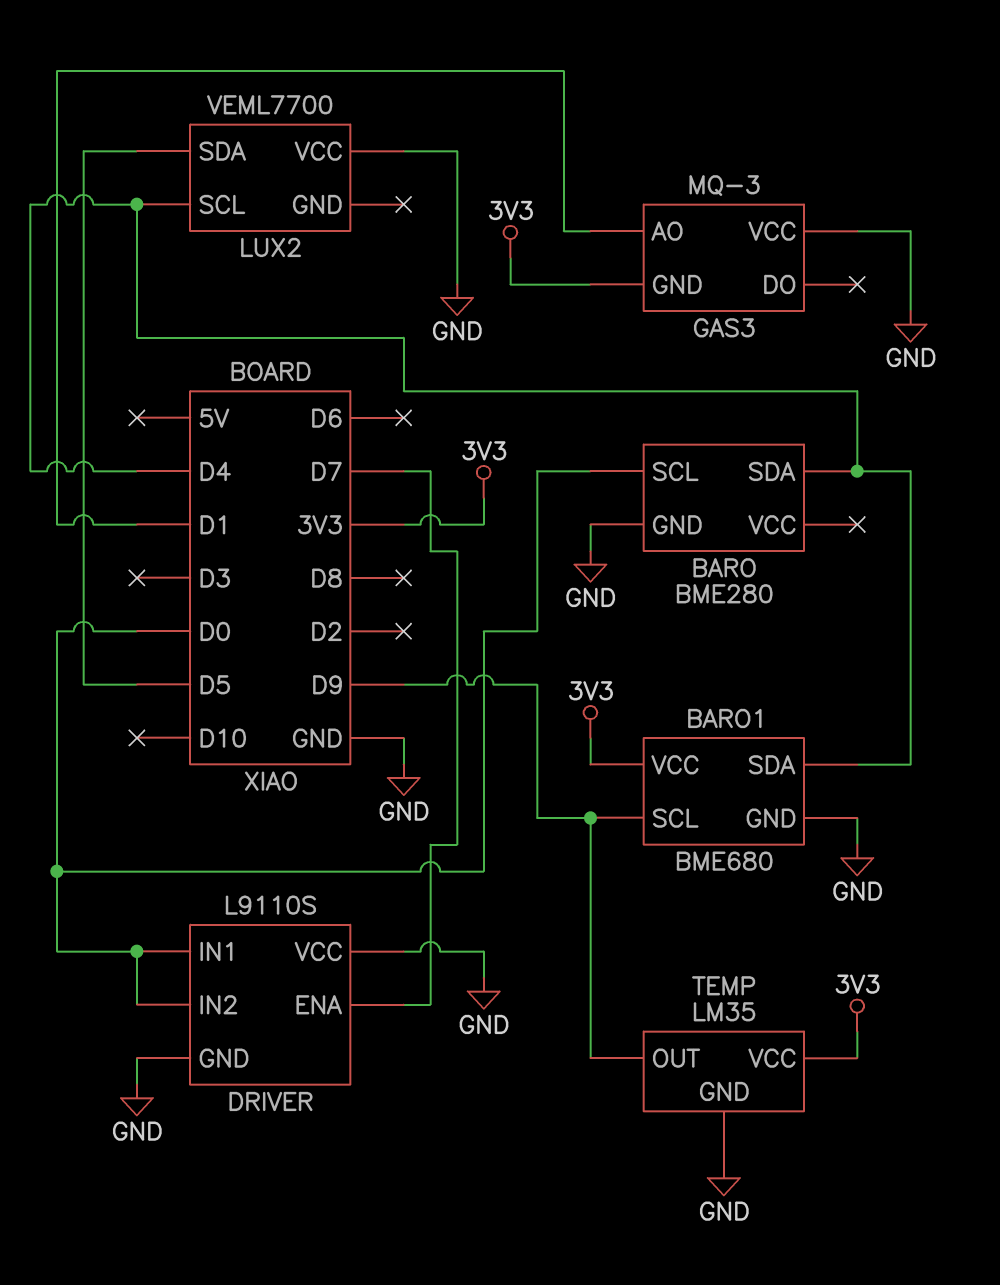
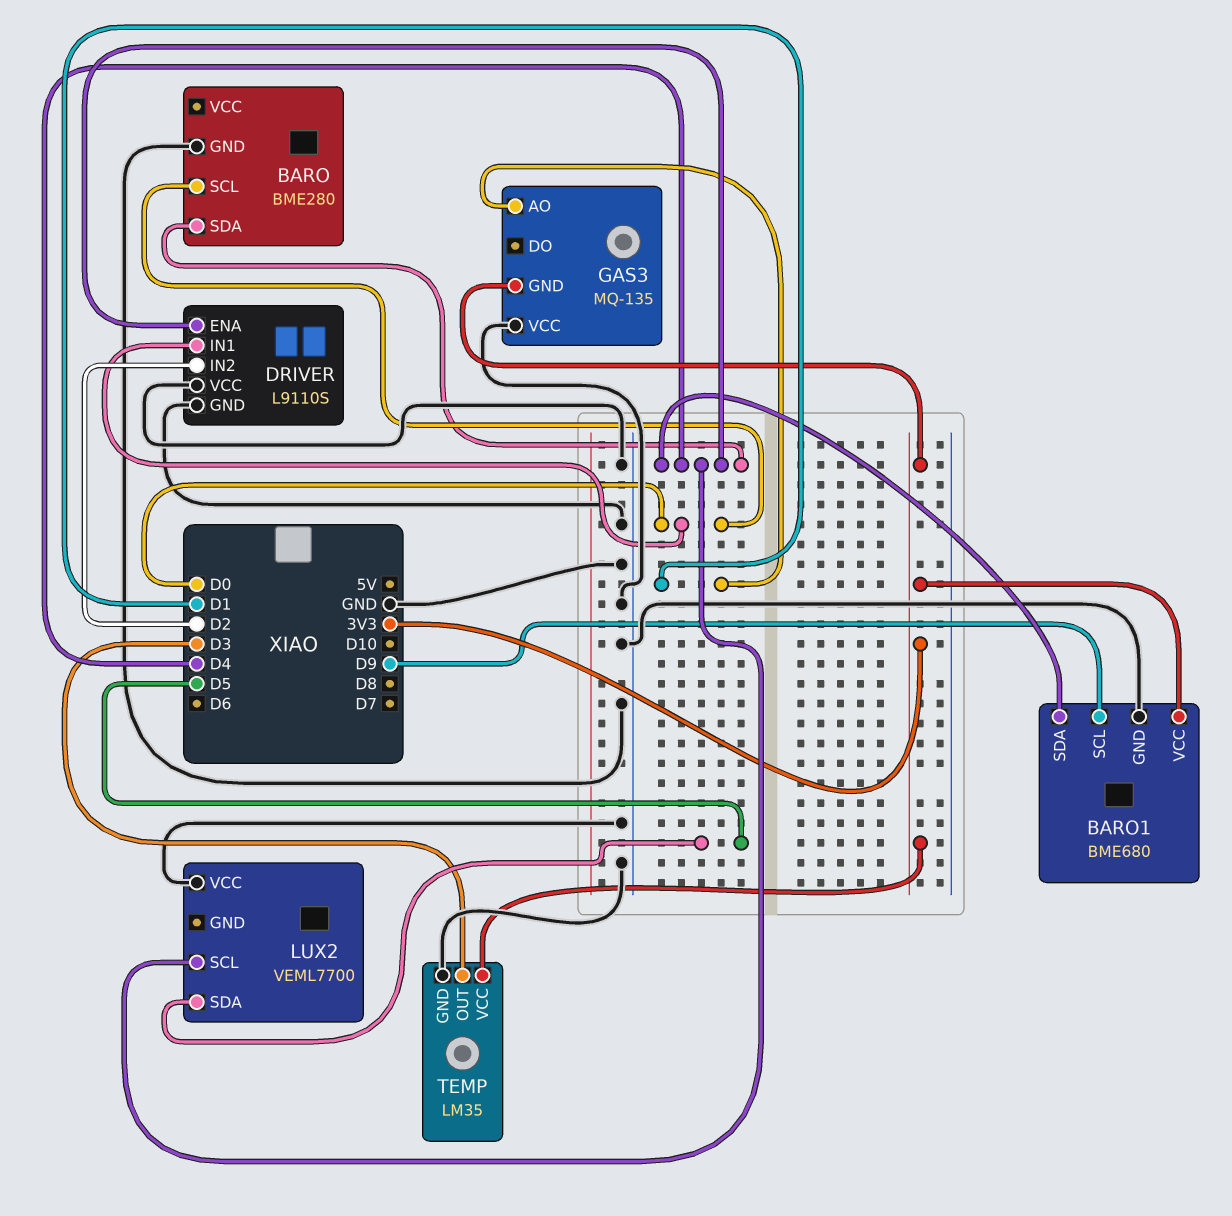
DRIVER pin ENA: D7 -> D4
DRIVER pin IN2: D0 -> D2
GAS3: MQ-3 -> MQ-135
TEMP pin OUT: D9 -> D3

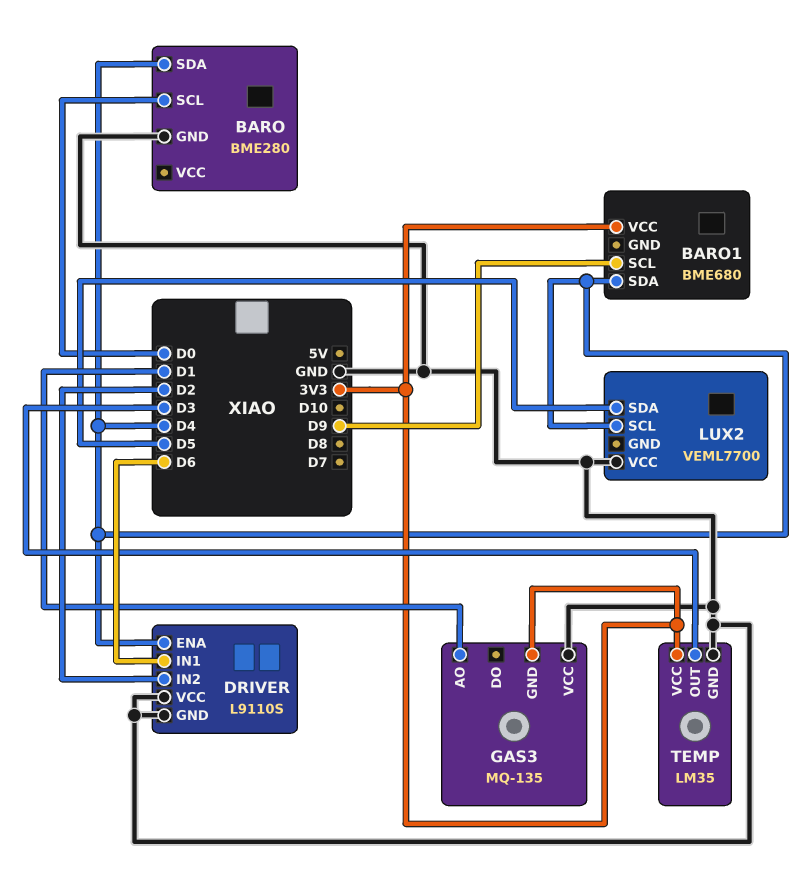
BARO1 pin GND: GND -> none
DRIVER pin IN1: D0 -> D6

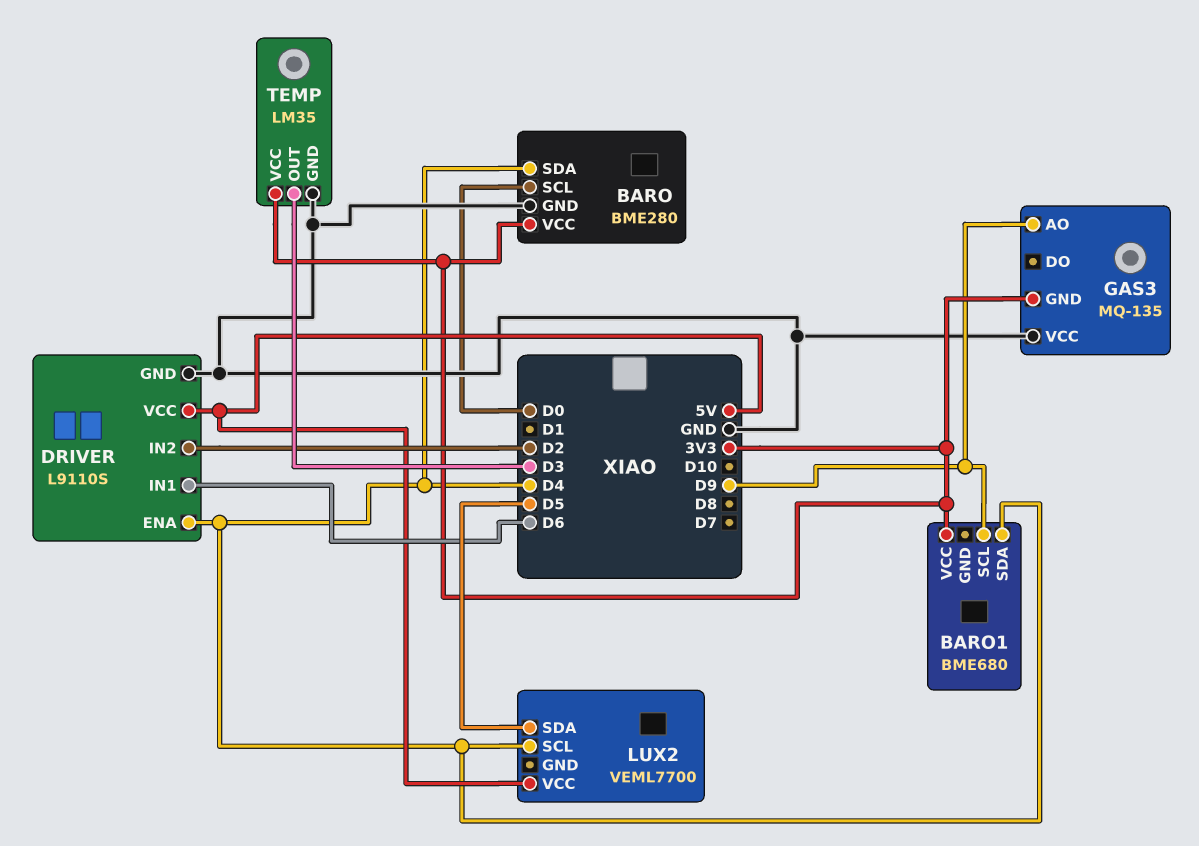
BARO pin VCC: none -> 3V3
DRIVER pin VCC: GND -> 5V
GAS3 pin AO: D1 -> D9
LUX2 pin VCC: GND -> 5V

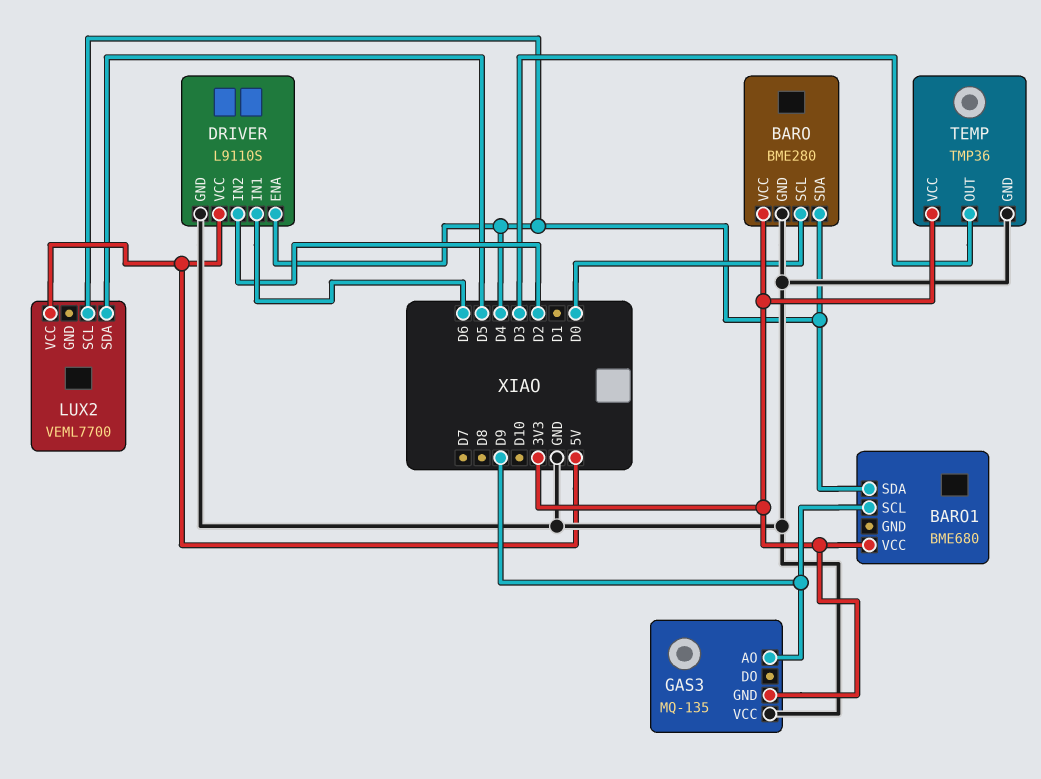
TEMP: LM35 -> TMP36

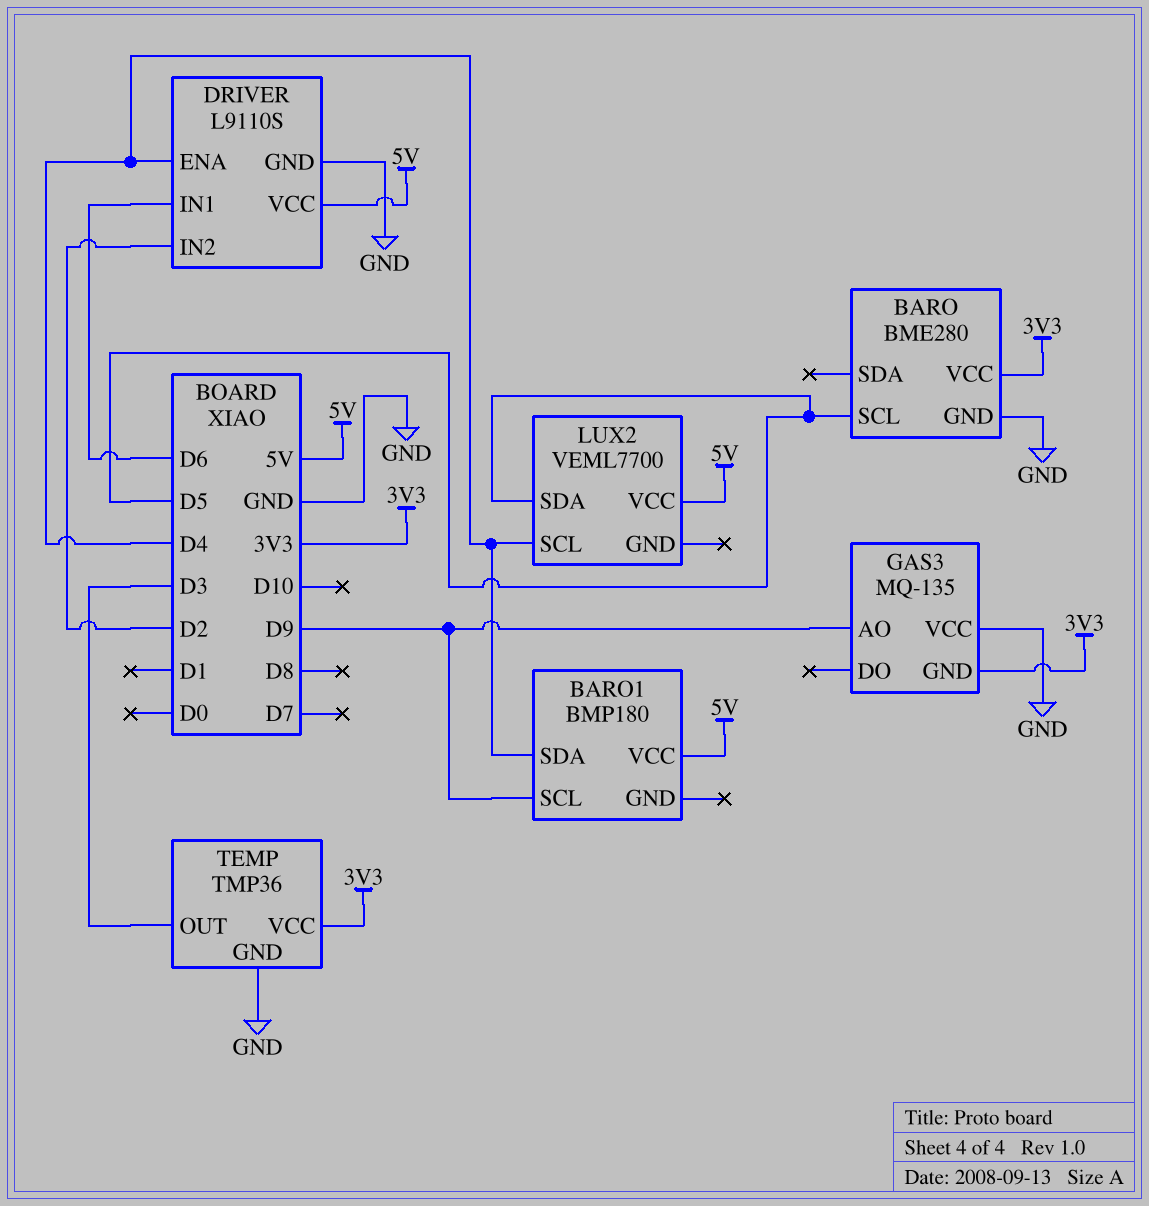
BARO pin SCL: D0 -> D5
BARO pin SDA: D4 -> none
BARO1: BME680 -> BMP180
BARO1 pin VCC: 3V3 -> 5V

